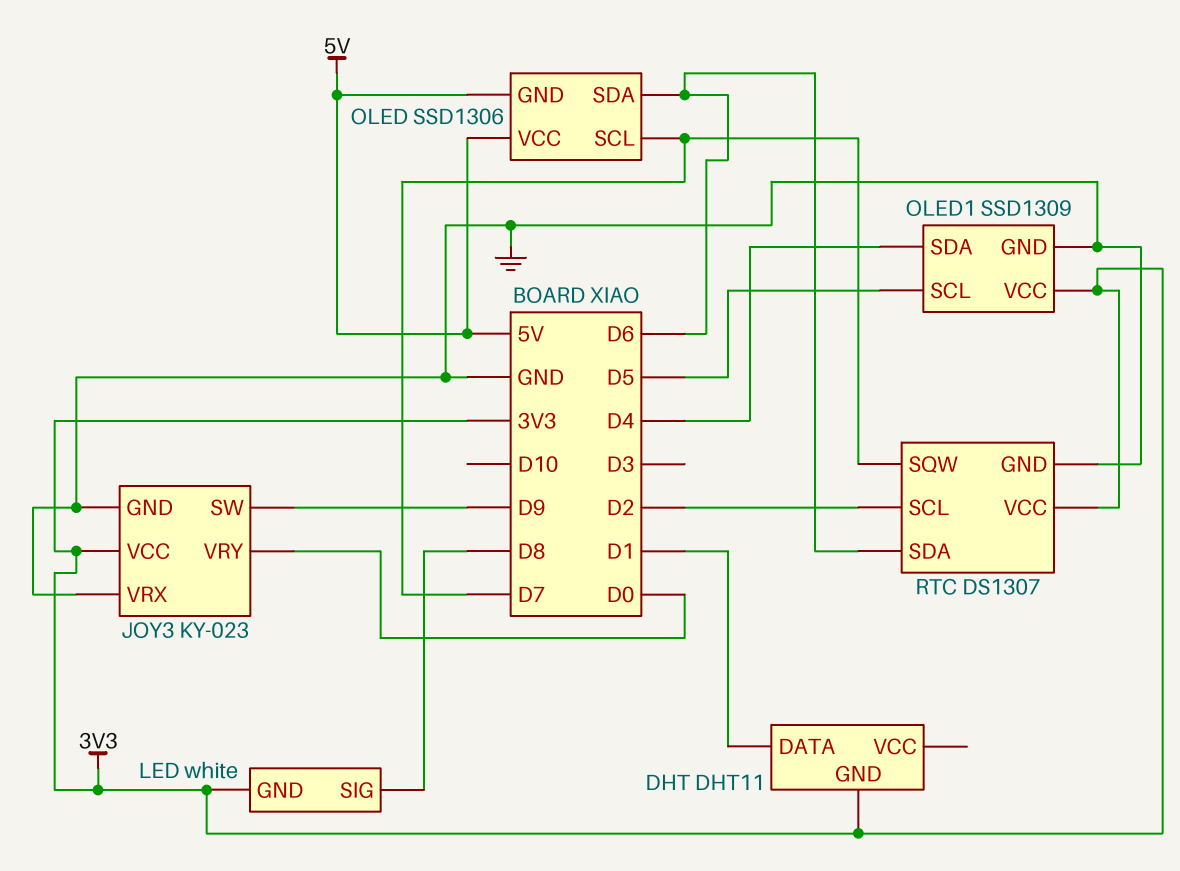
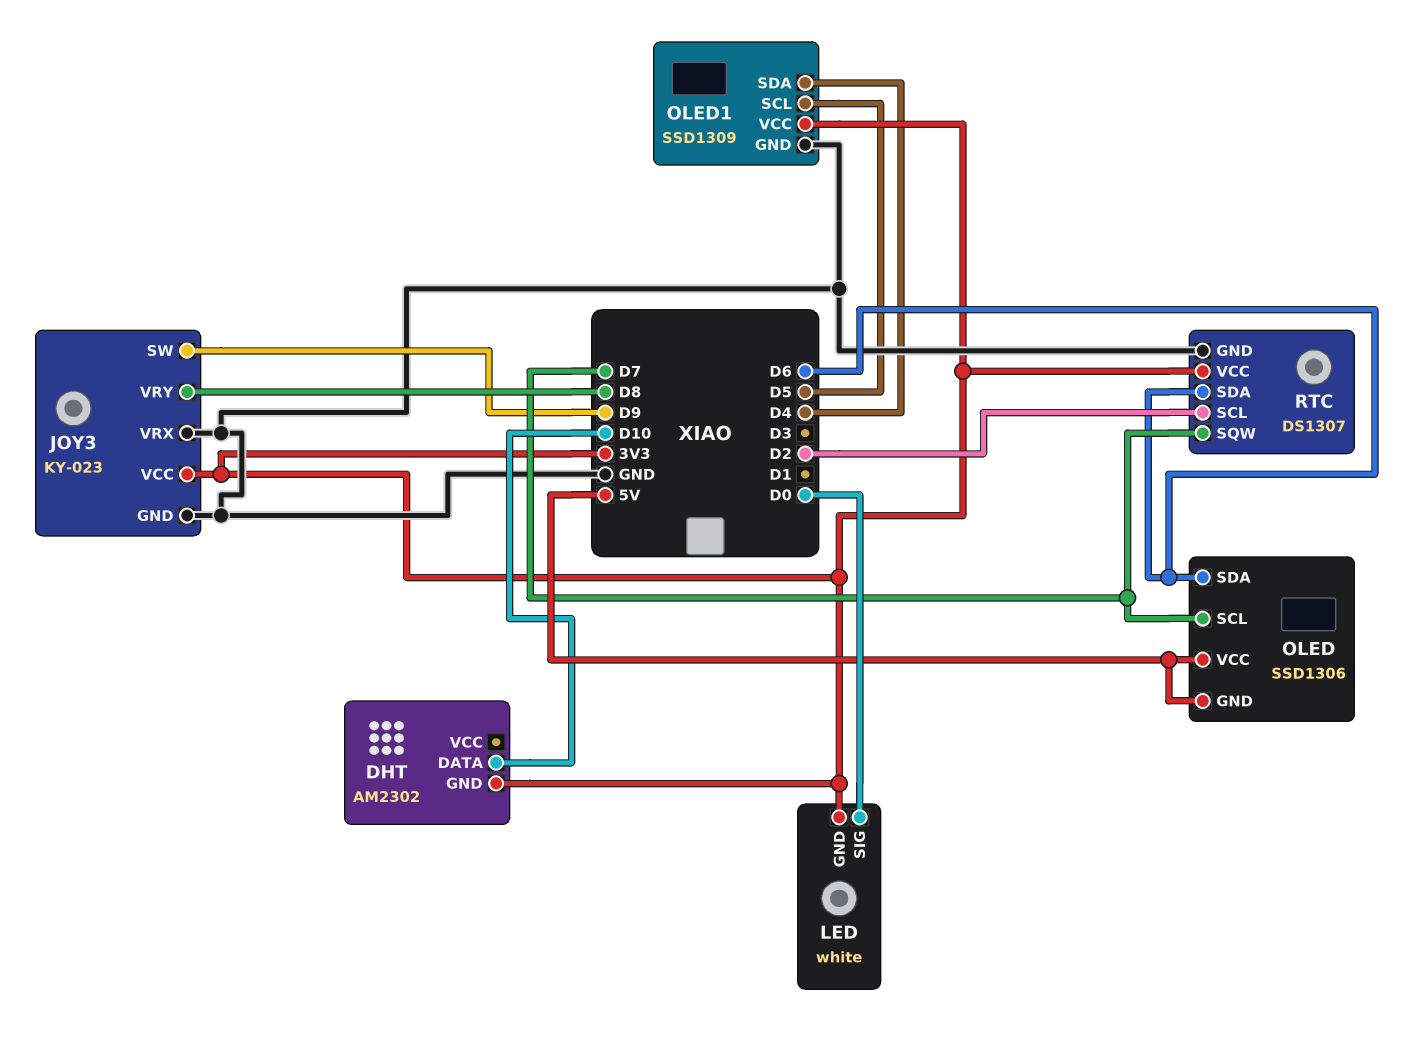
DHT: DHT11 -> AM2302
DHT pin DATA: D1 -> D10
JOY3 pin VRY: D0 -> D8
LED pin SIG: D8 -> D0

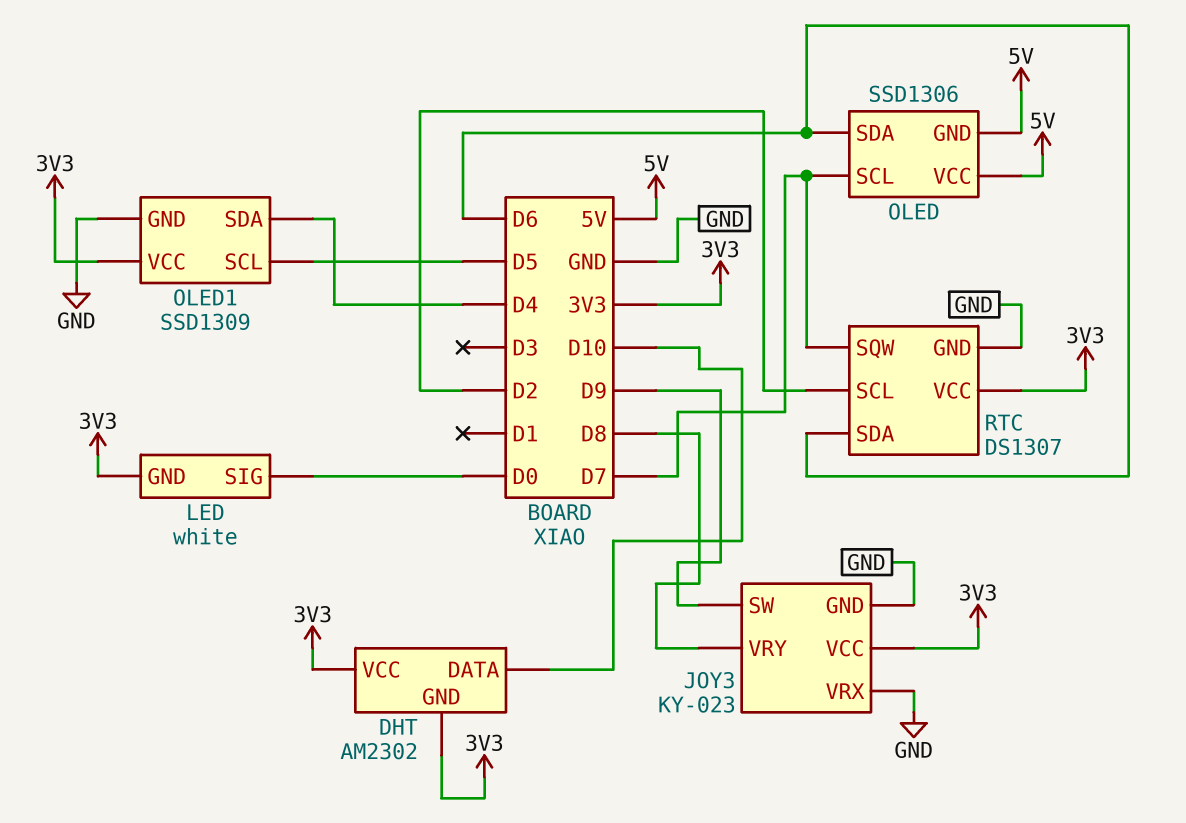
DHT pin VCC: none -> 3V3

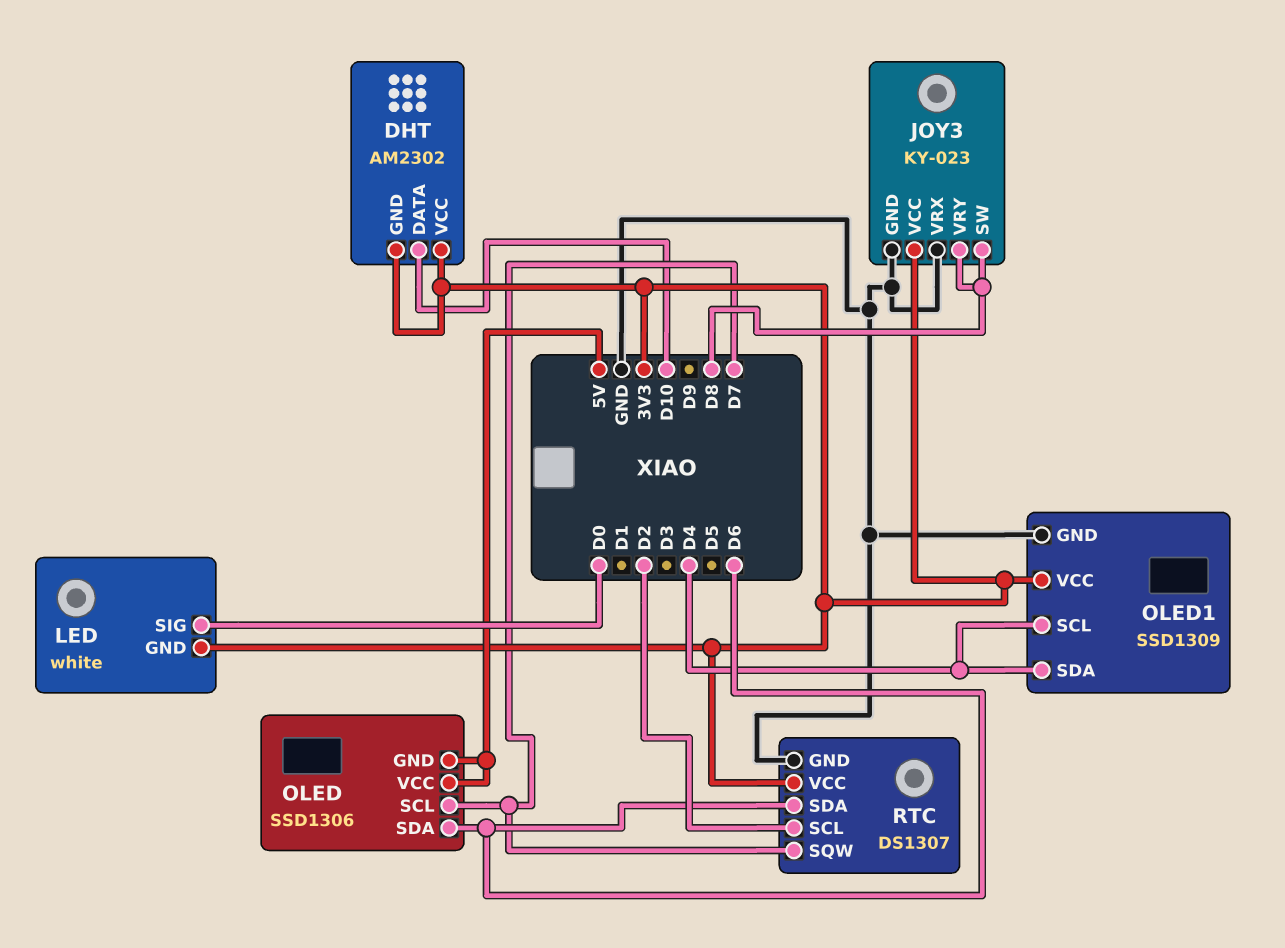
JOY3 pin SW: D9 -> D8
OLED1 pin SCL: D5 -> D4

